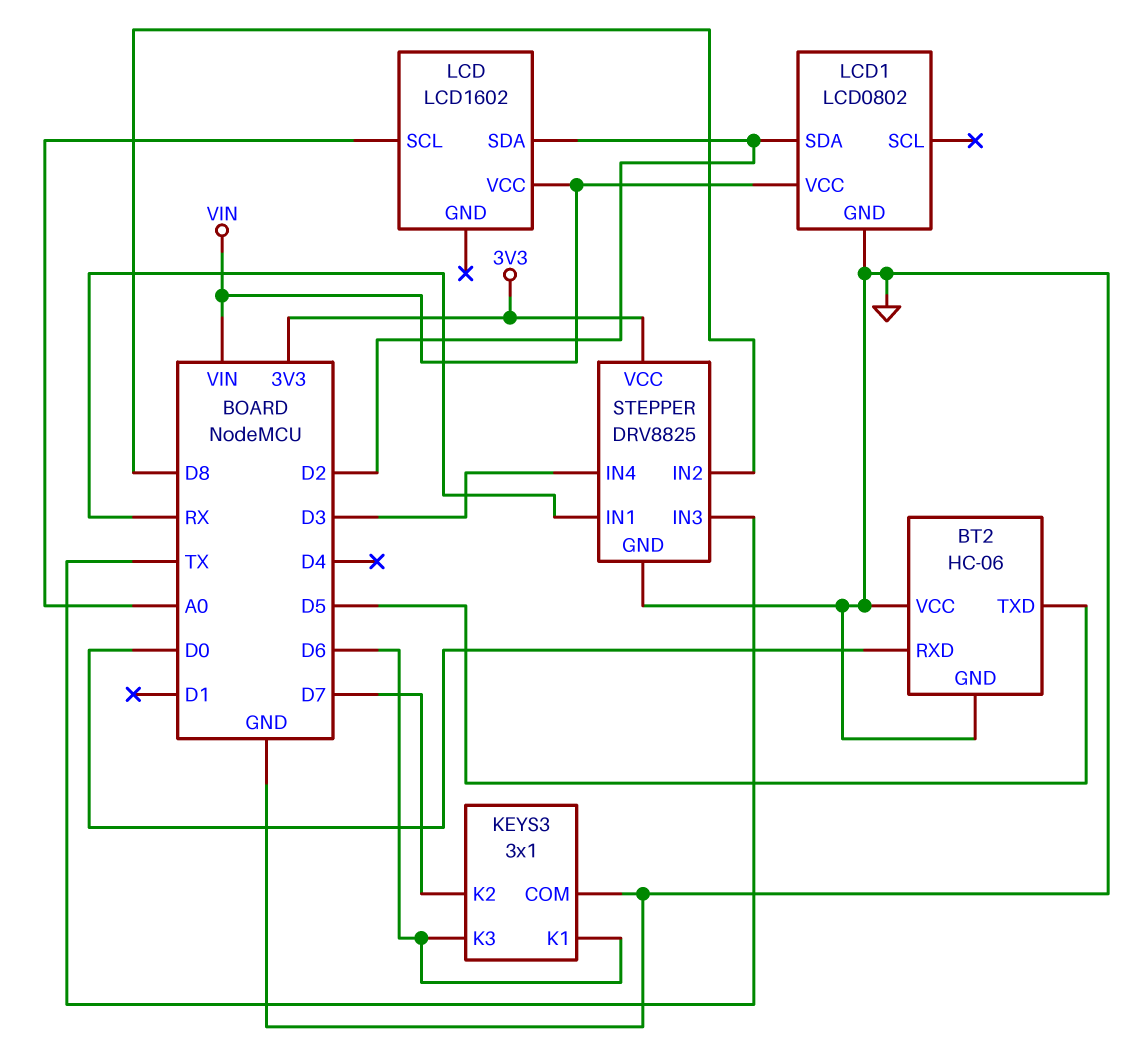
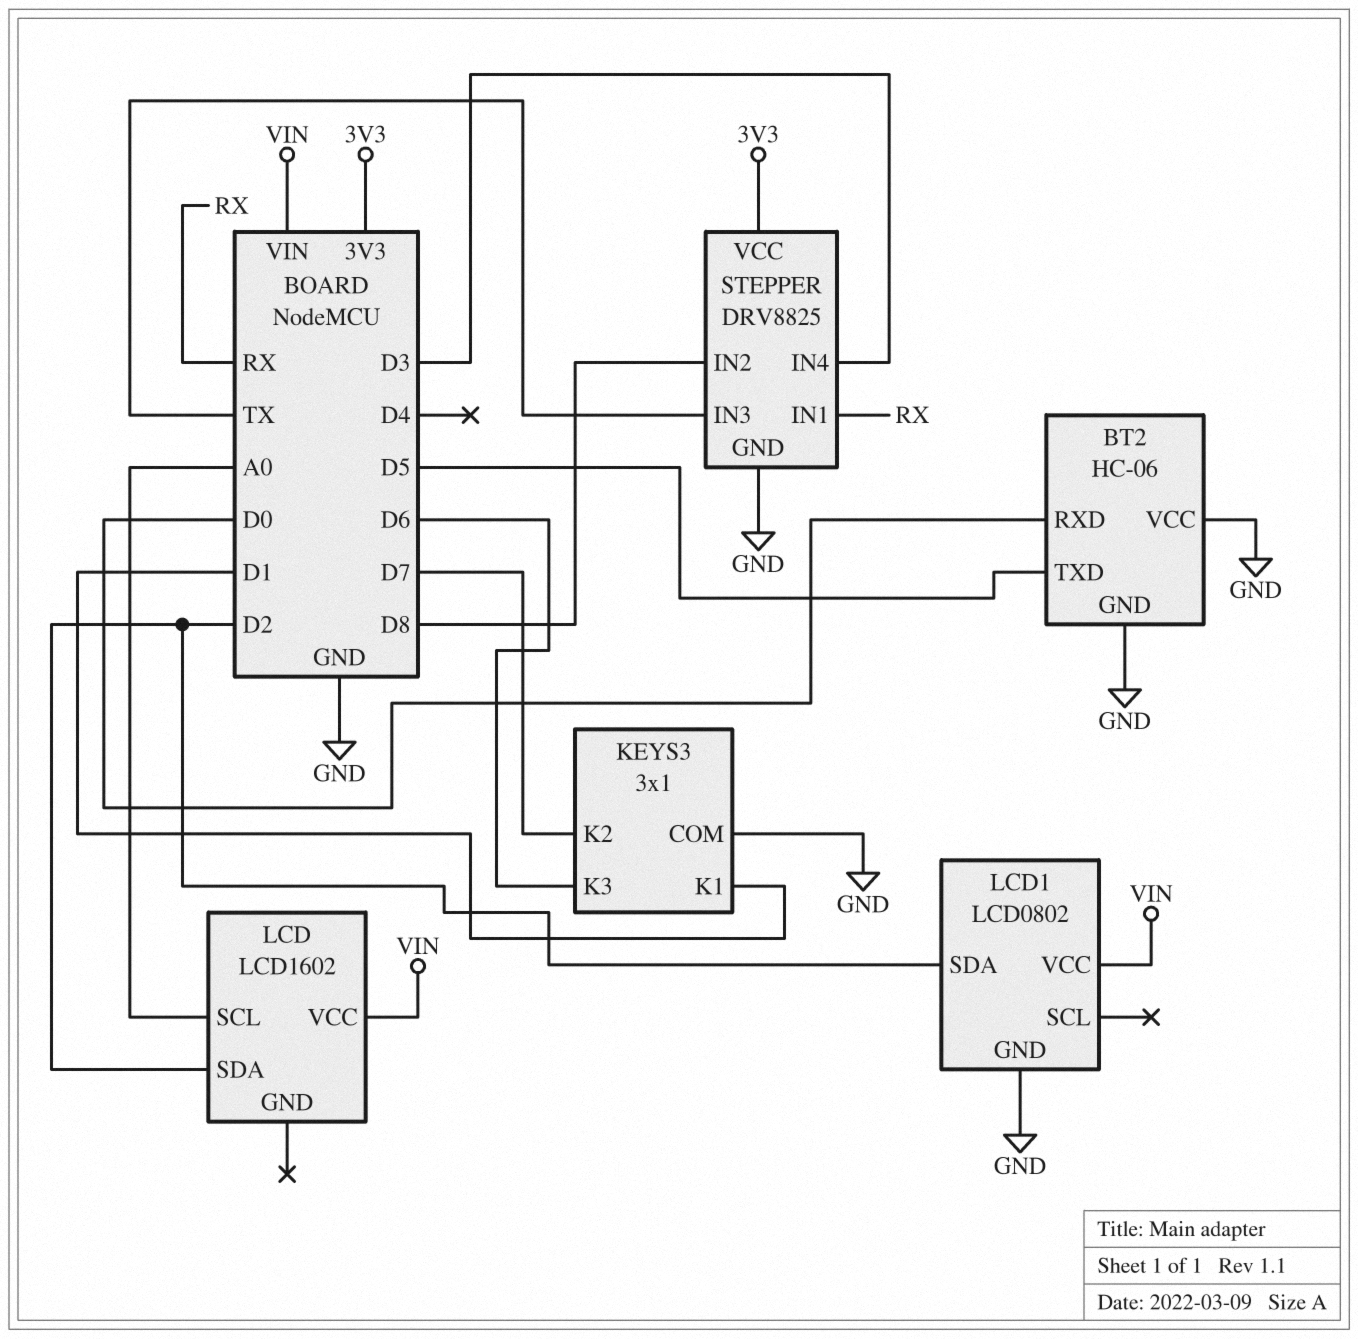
KEYS3 pin K1: D6 -> D1

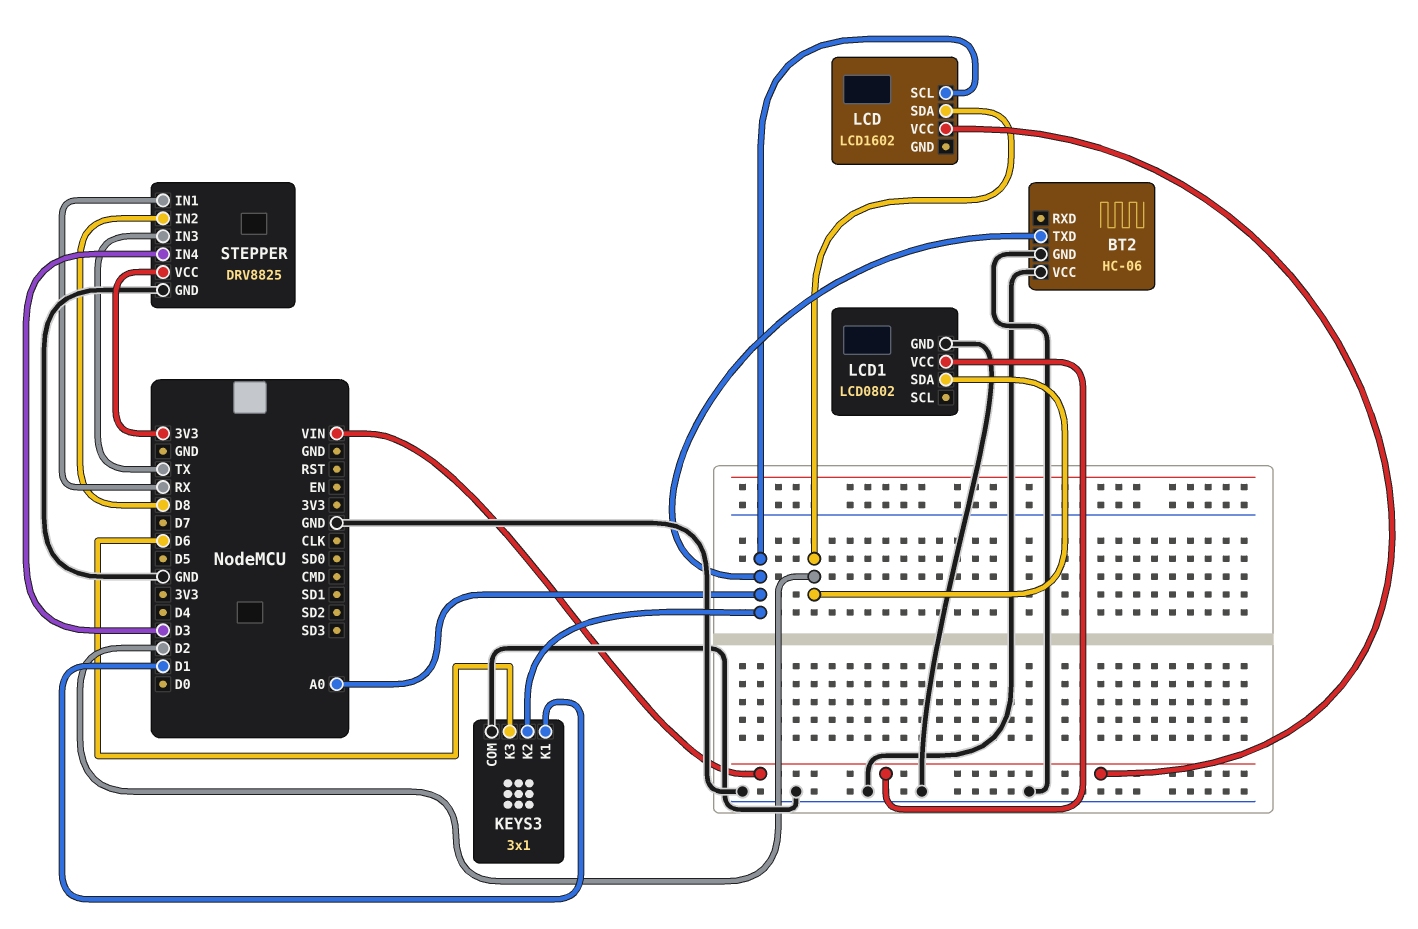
BT2 pin RXD: D0 -> none
BT2 pin TXD: D5 -> A0
KEYS3 pin K2: D7 -> A0

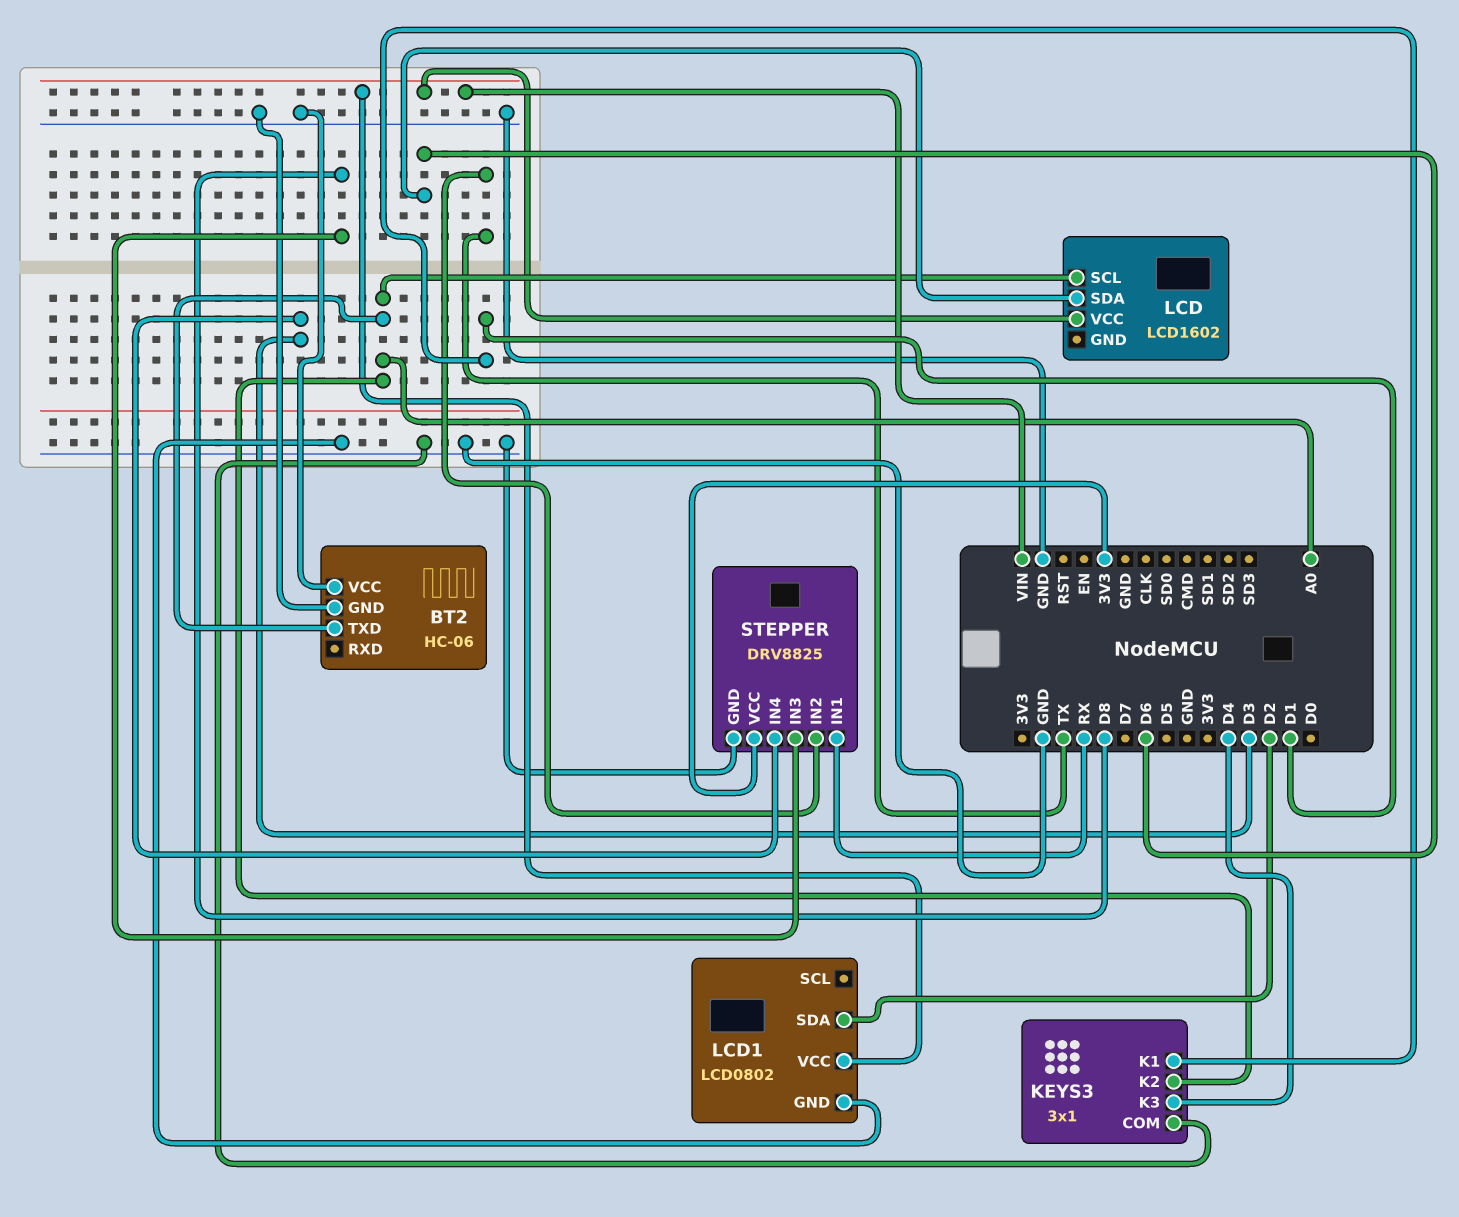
KEYS3 pin K3: D6 -> D4
LCD pin SDA: D2 -> D6
STEPPER pin IN2: D8 -> TX
STEPPER pin IN3: TX -> D8

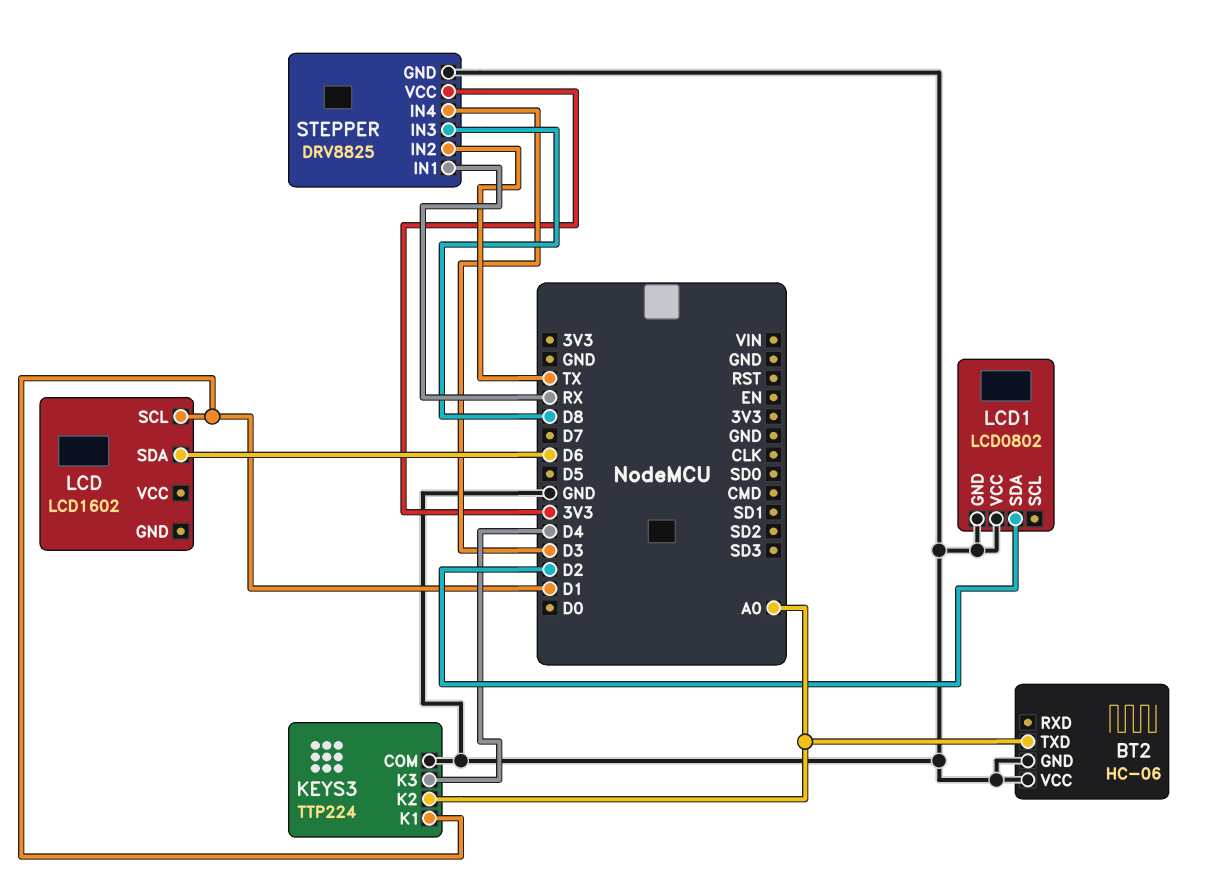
KEYS3: 3x1 -> TTP224
LCD pin SCL: A0 -> D1
LCD pin VCC: VIN -> none
LCD1 pin VCC: VIN -> GND

